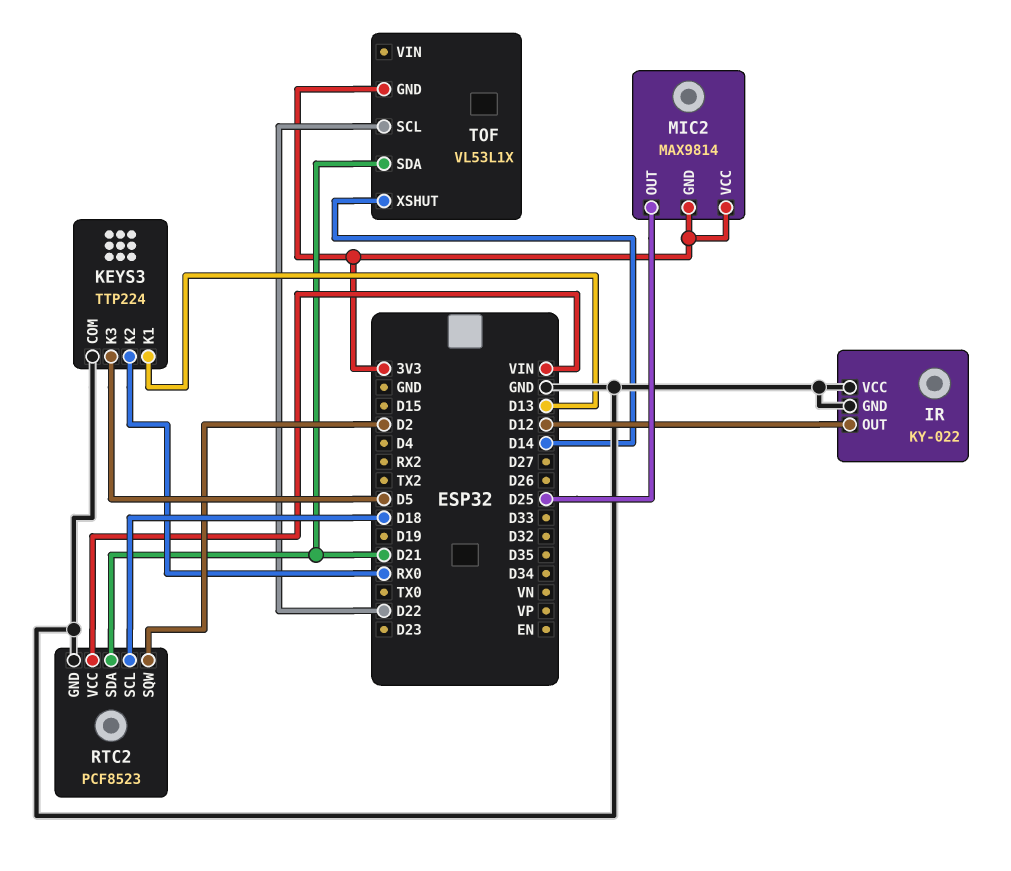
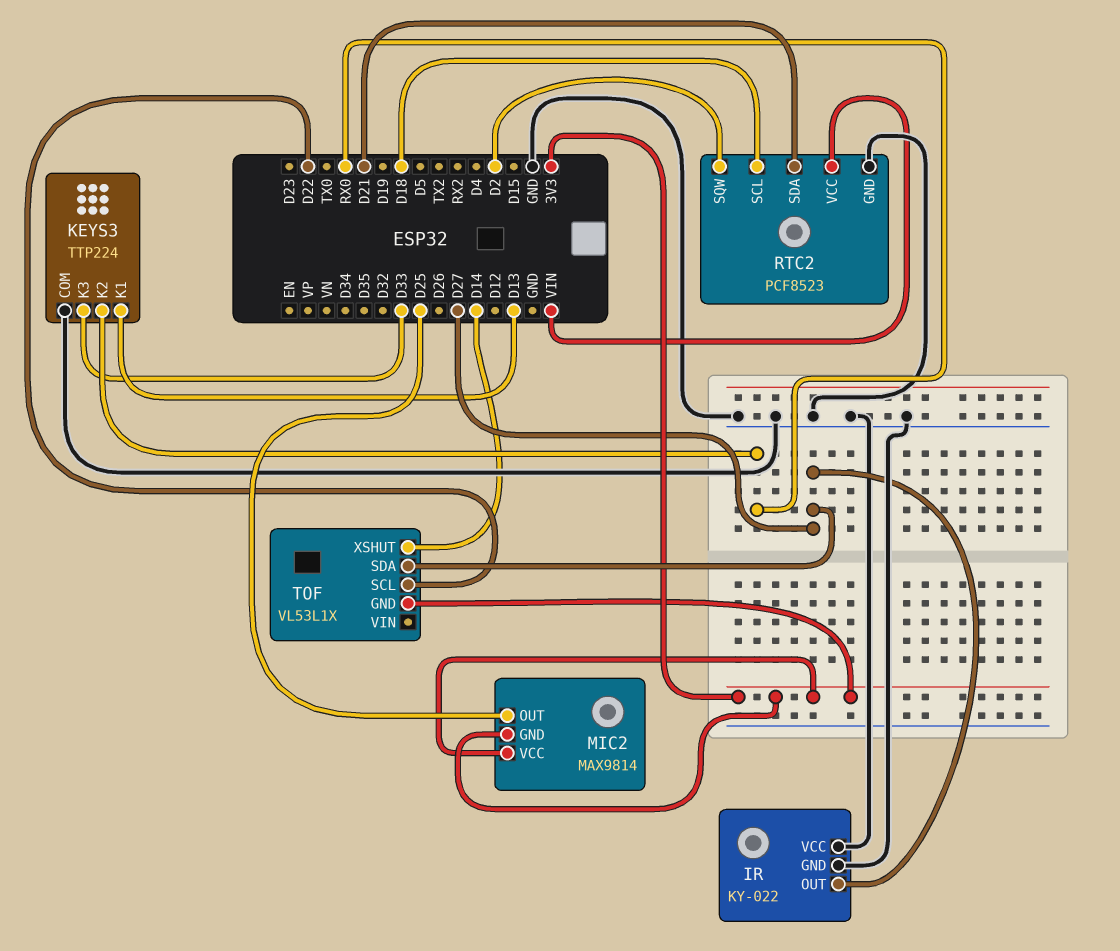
IR pin OUT: D12 -> D27
KEYS3 pin K3: D5 -> D33
TOF pin SDA: D21 -> D27

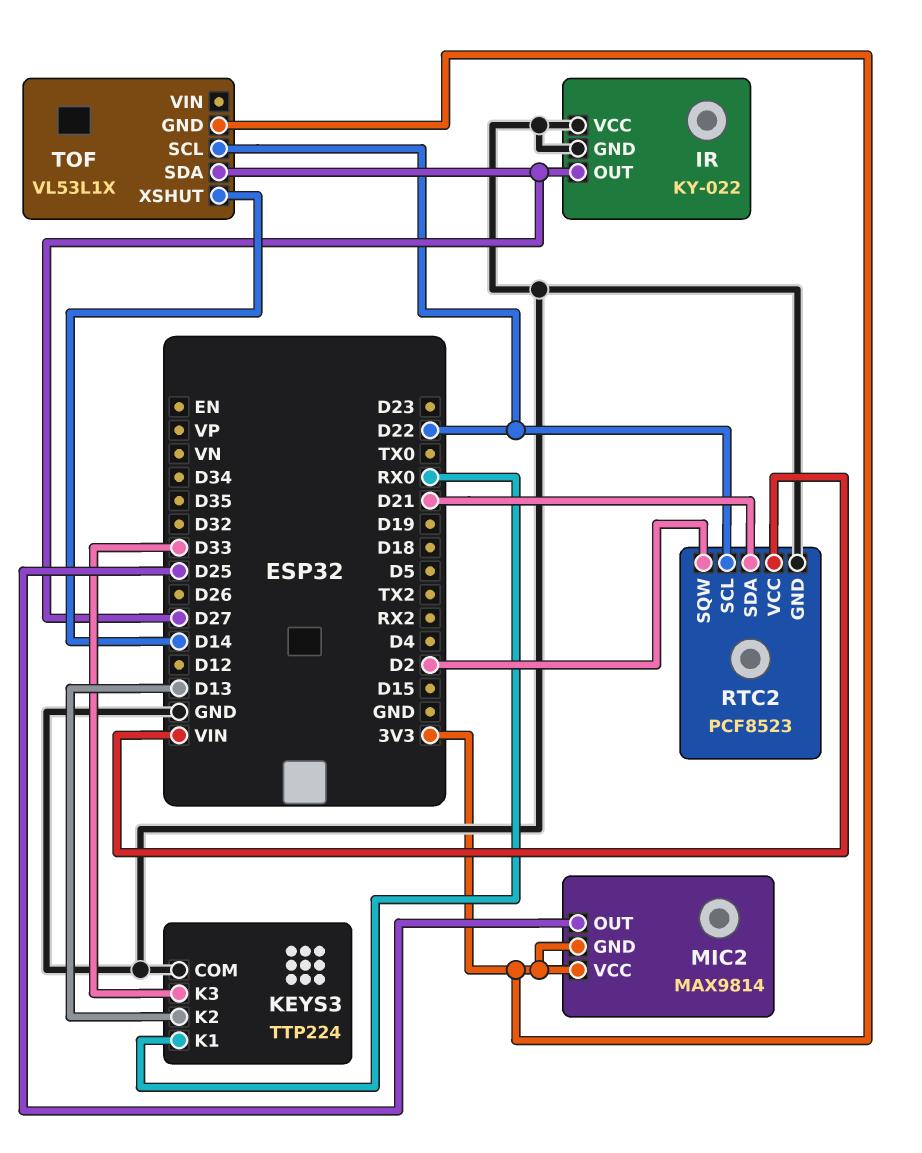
KEYS3 pin K1: D13 -> RX0
KEYS3 pin K2: RX0 -> D13
RTC2 pin SCL: D18 -> D22

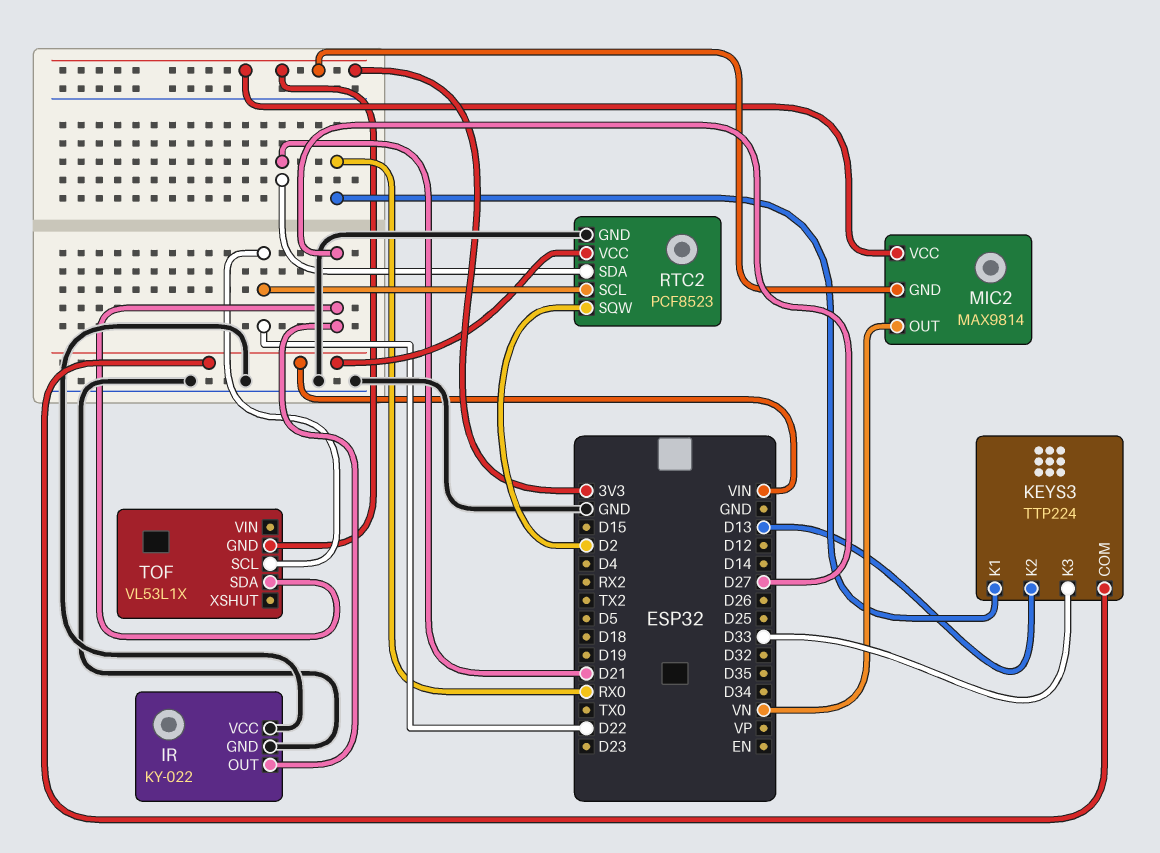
KEYS3 pin COM: GND -> VIN
MIC2 pin OUT: D25 -> VN
TOF pin XSHUT: D14 -> none

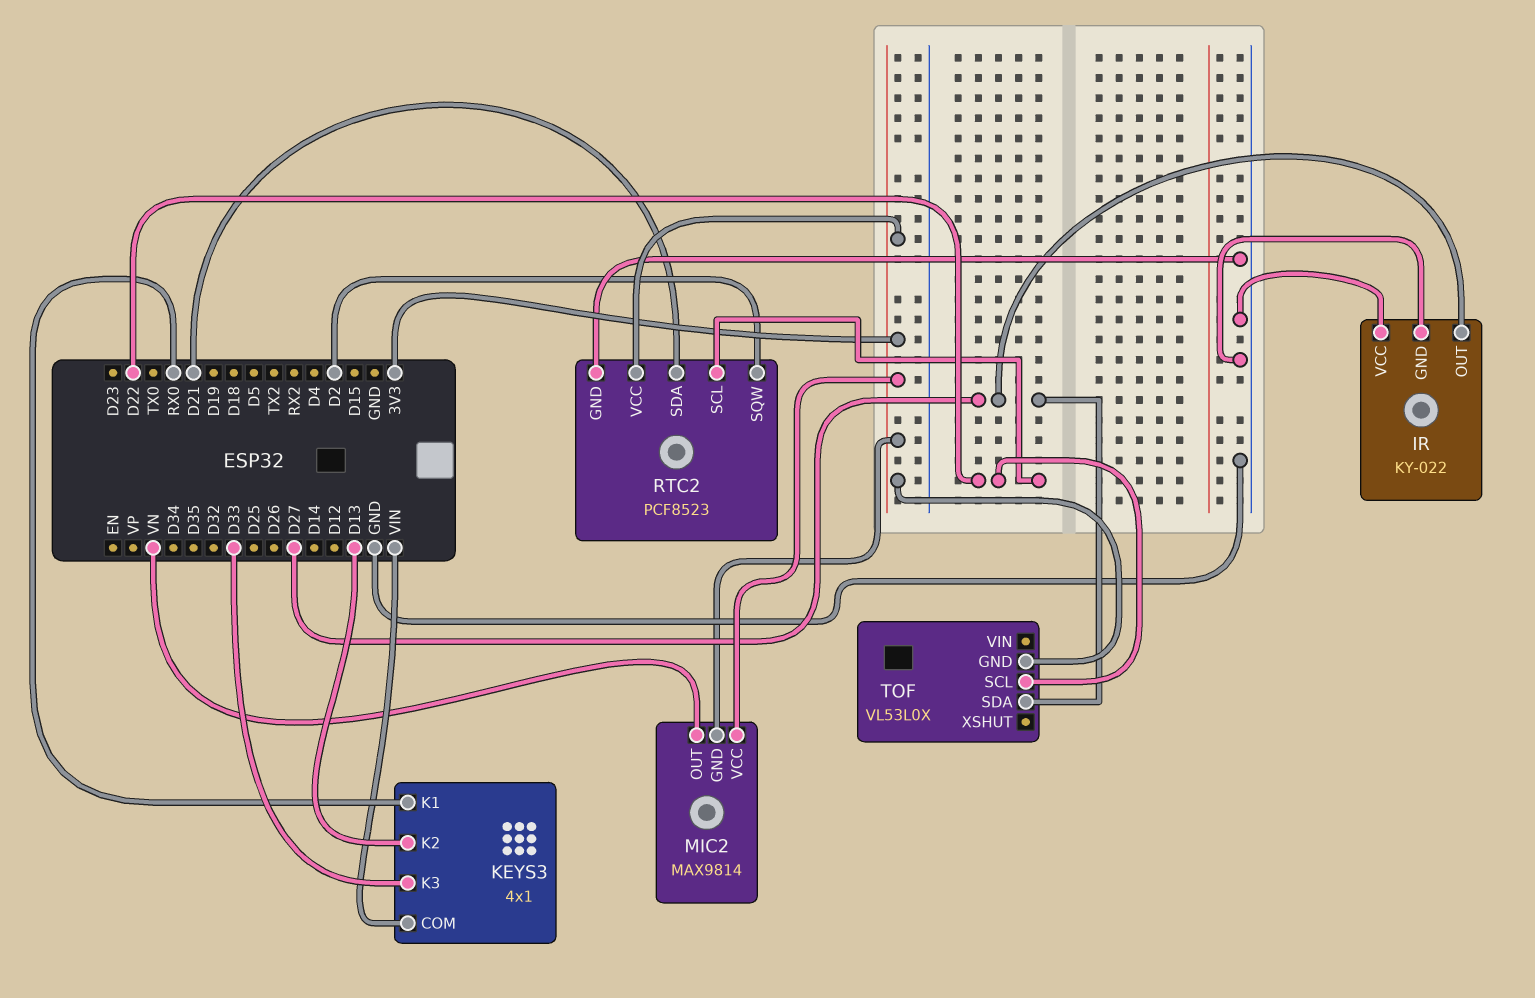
KEYS3: TTP224 -> 4x1
RTC2 pin VCC: VIN -> 3V3
TOF: VL53L1X -> VL53L0X

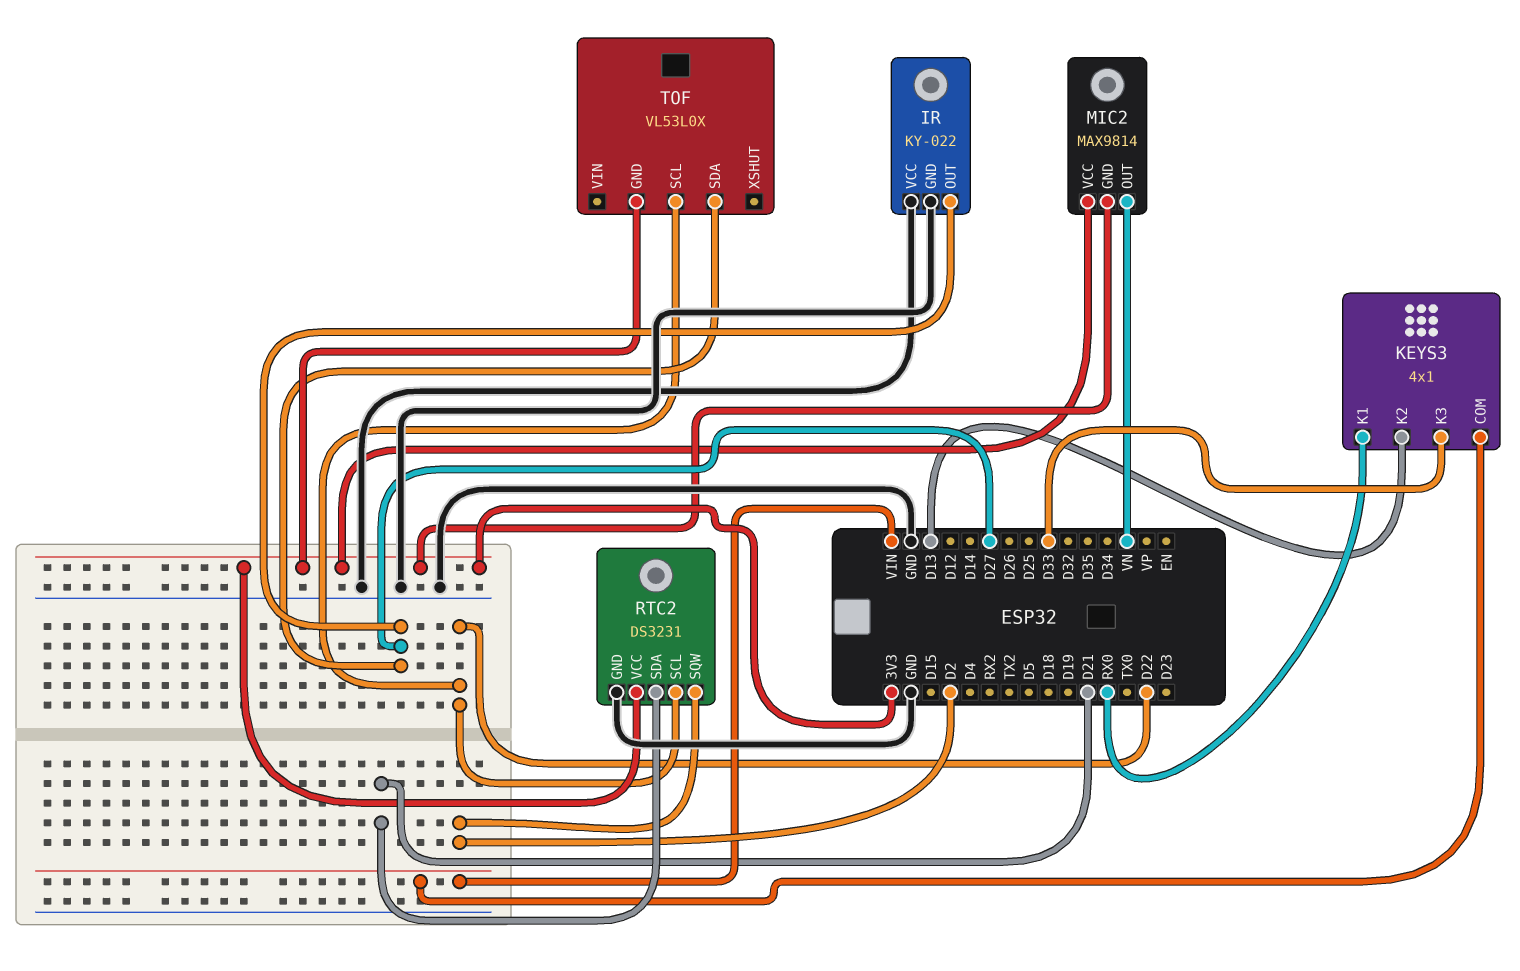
RTC2: PCF8523 -> DS3231

